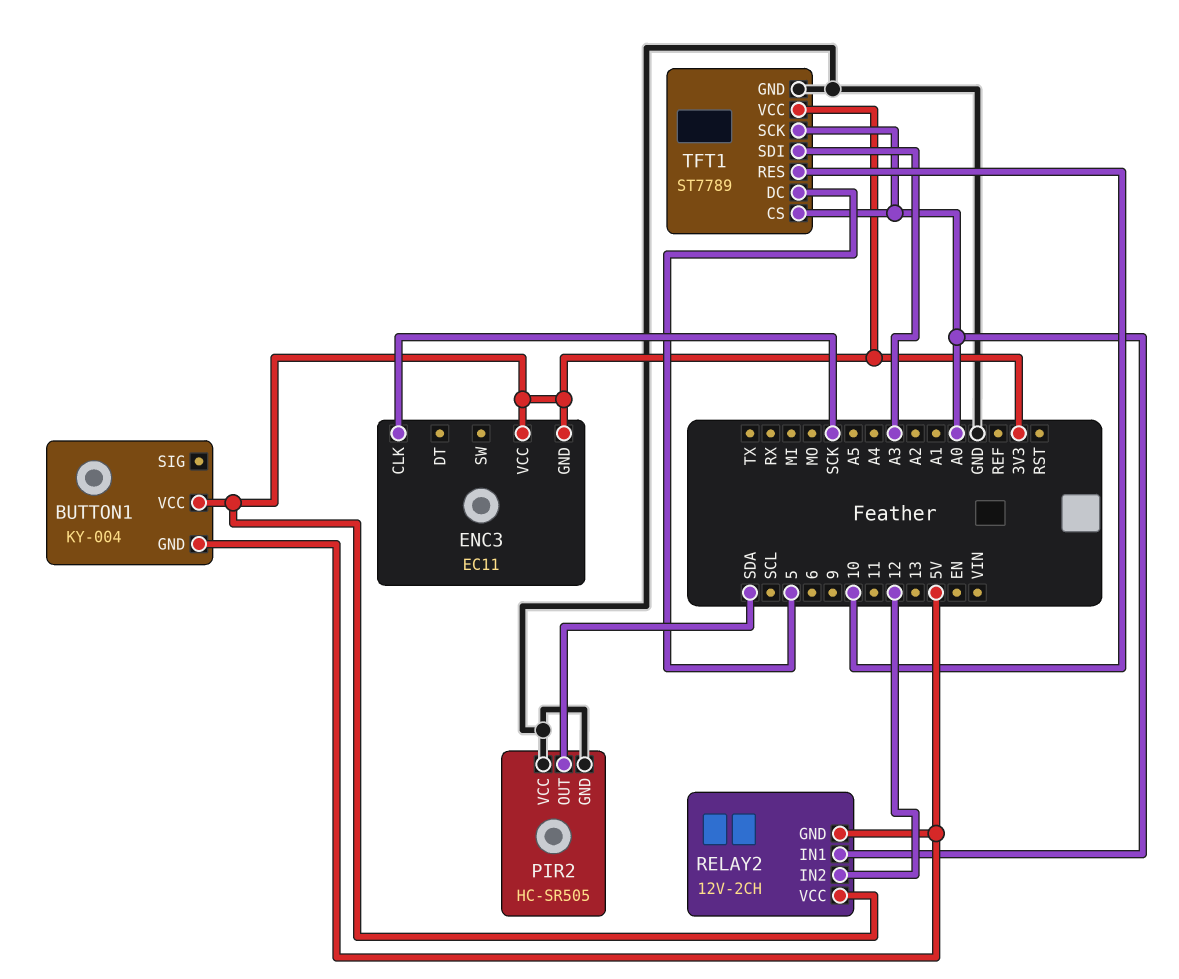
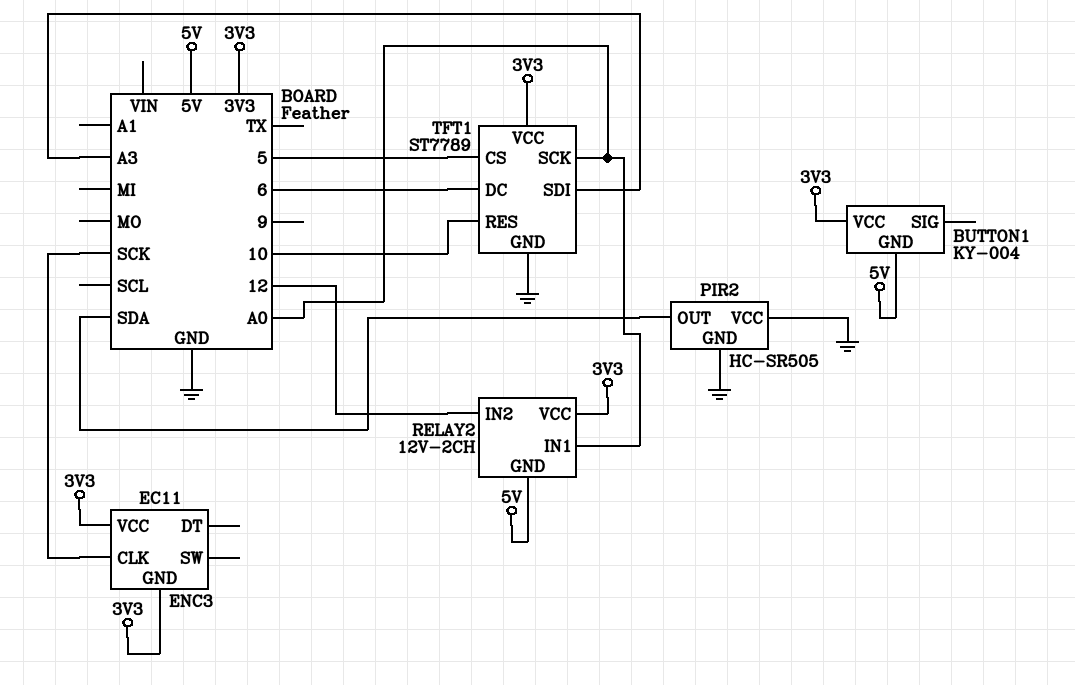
TFT1 pin CS: A0 -> 5
TFT1 pin DC: 5 -> 6

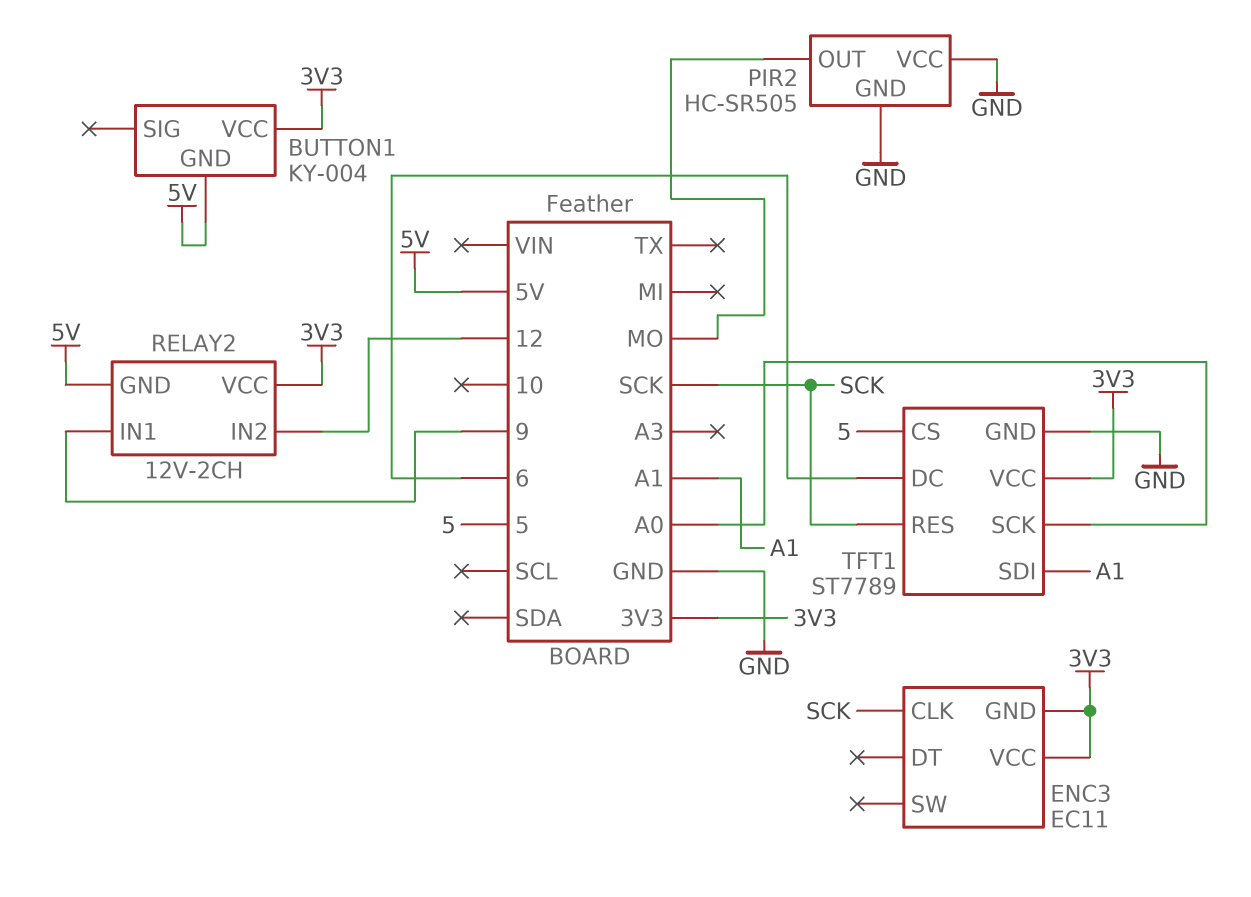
PIR2 pin OUT: SDA -> MO
RELAY2 pin IN1: A0 -> 9
TFT1 pin RES: 10 -> SCK
TFT1 pin SDI: A3 -> A1

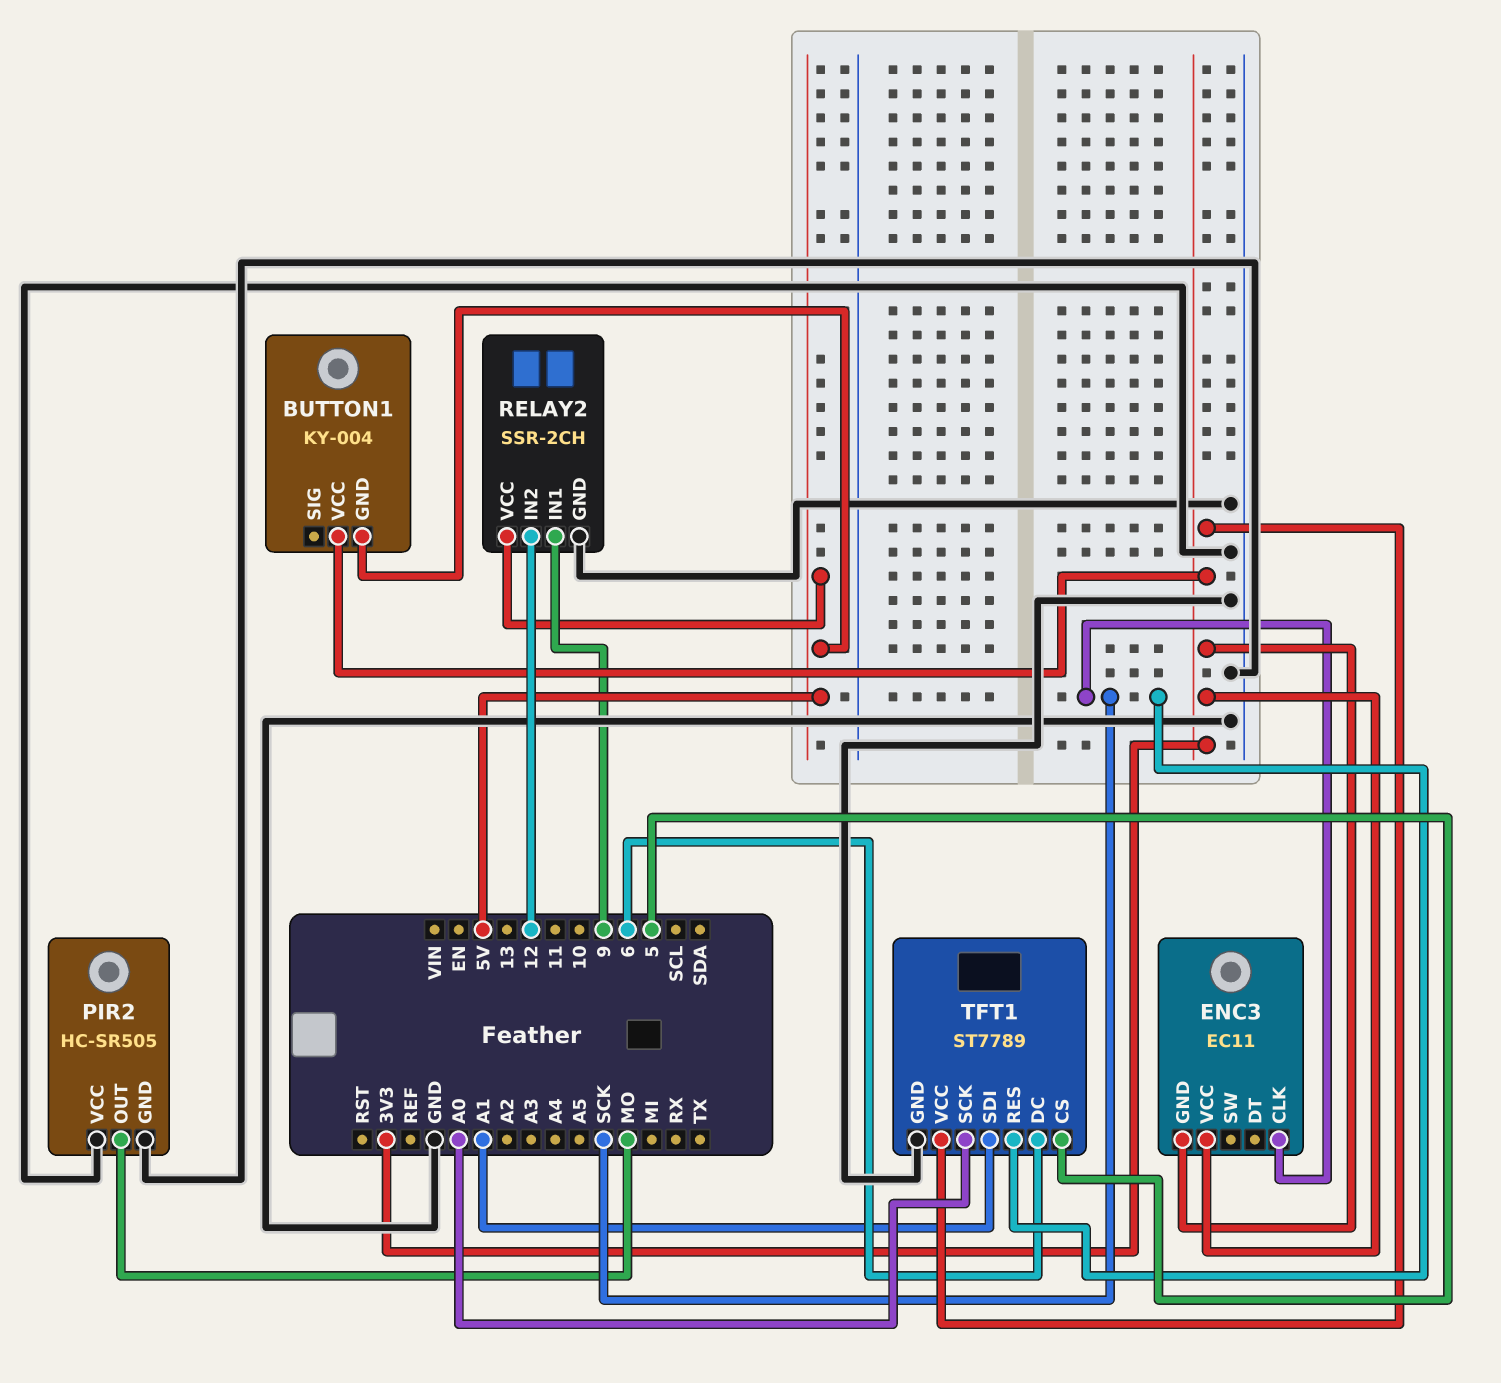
RELAY2: 12V-2CH -> SSR-2CH
RELAY2 pin GND: 5V -> GND
RELAY2 pin VCC: 3V3 -> 5V

